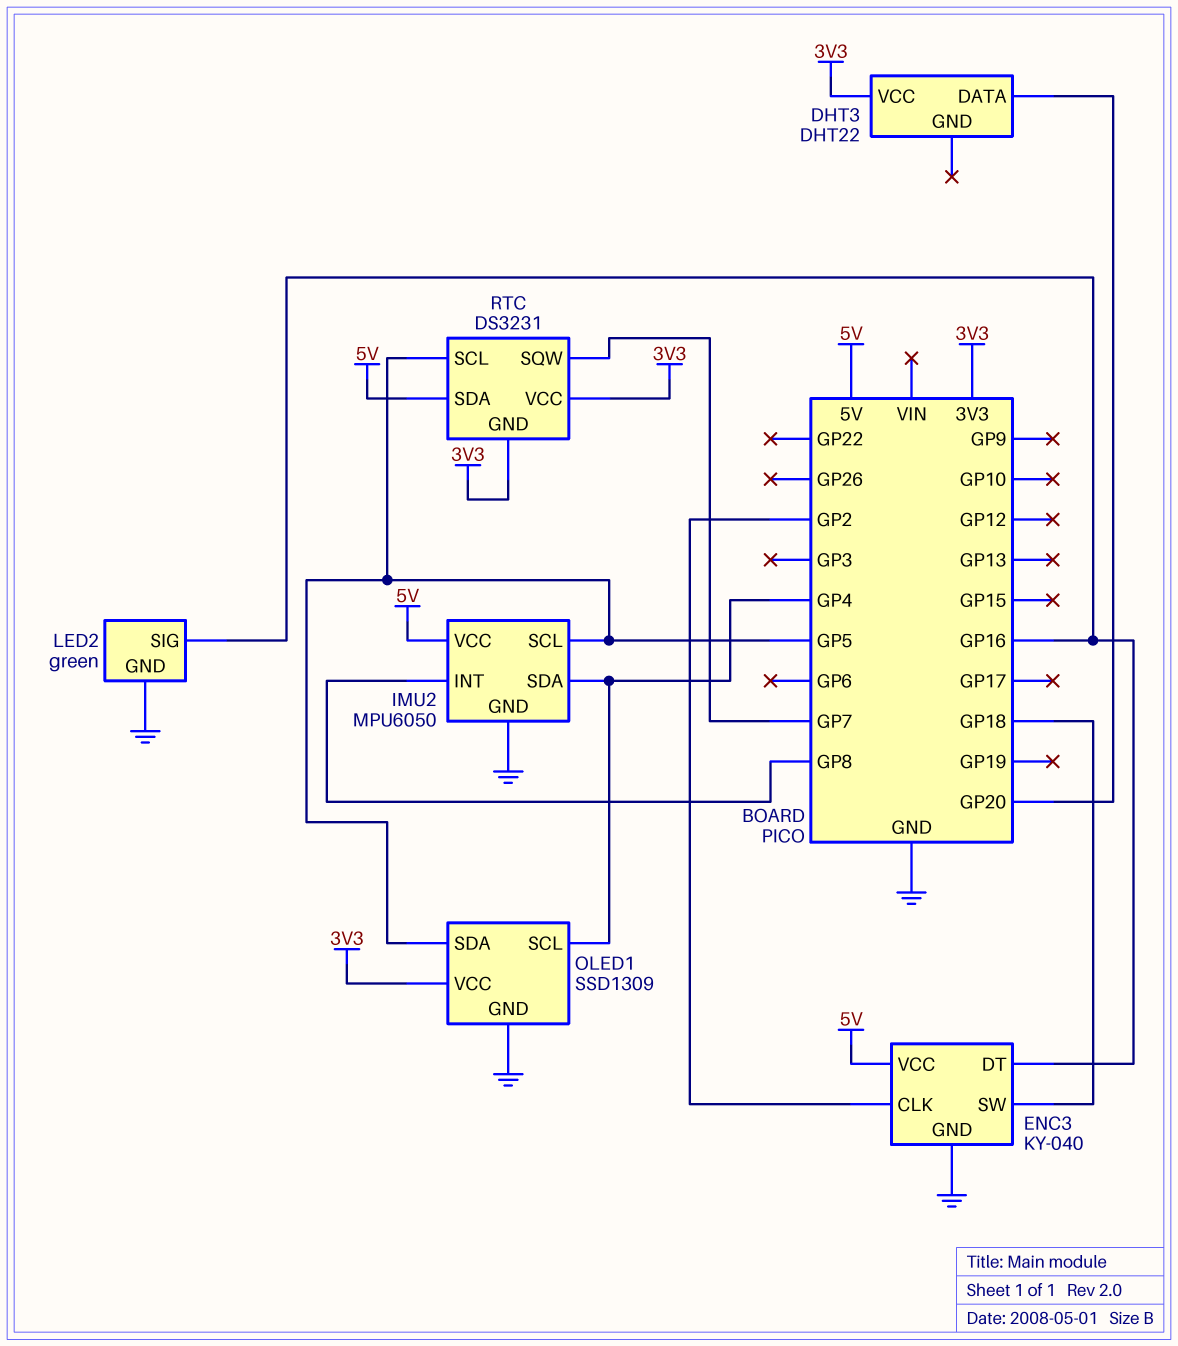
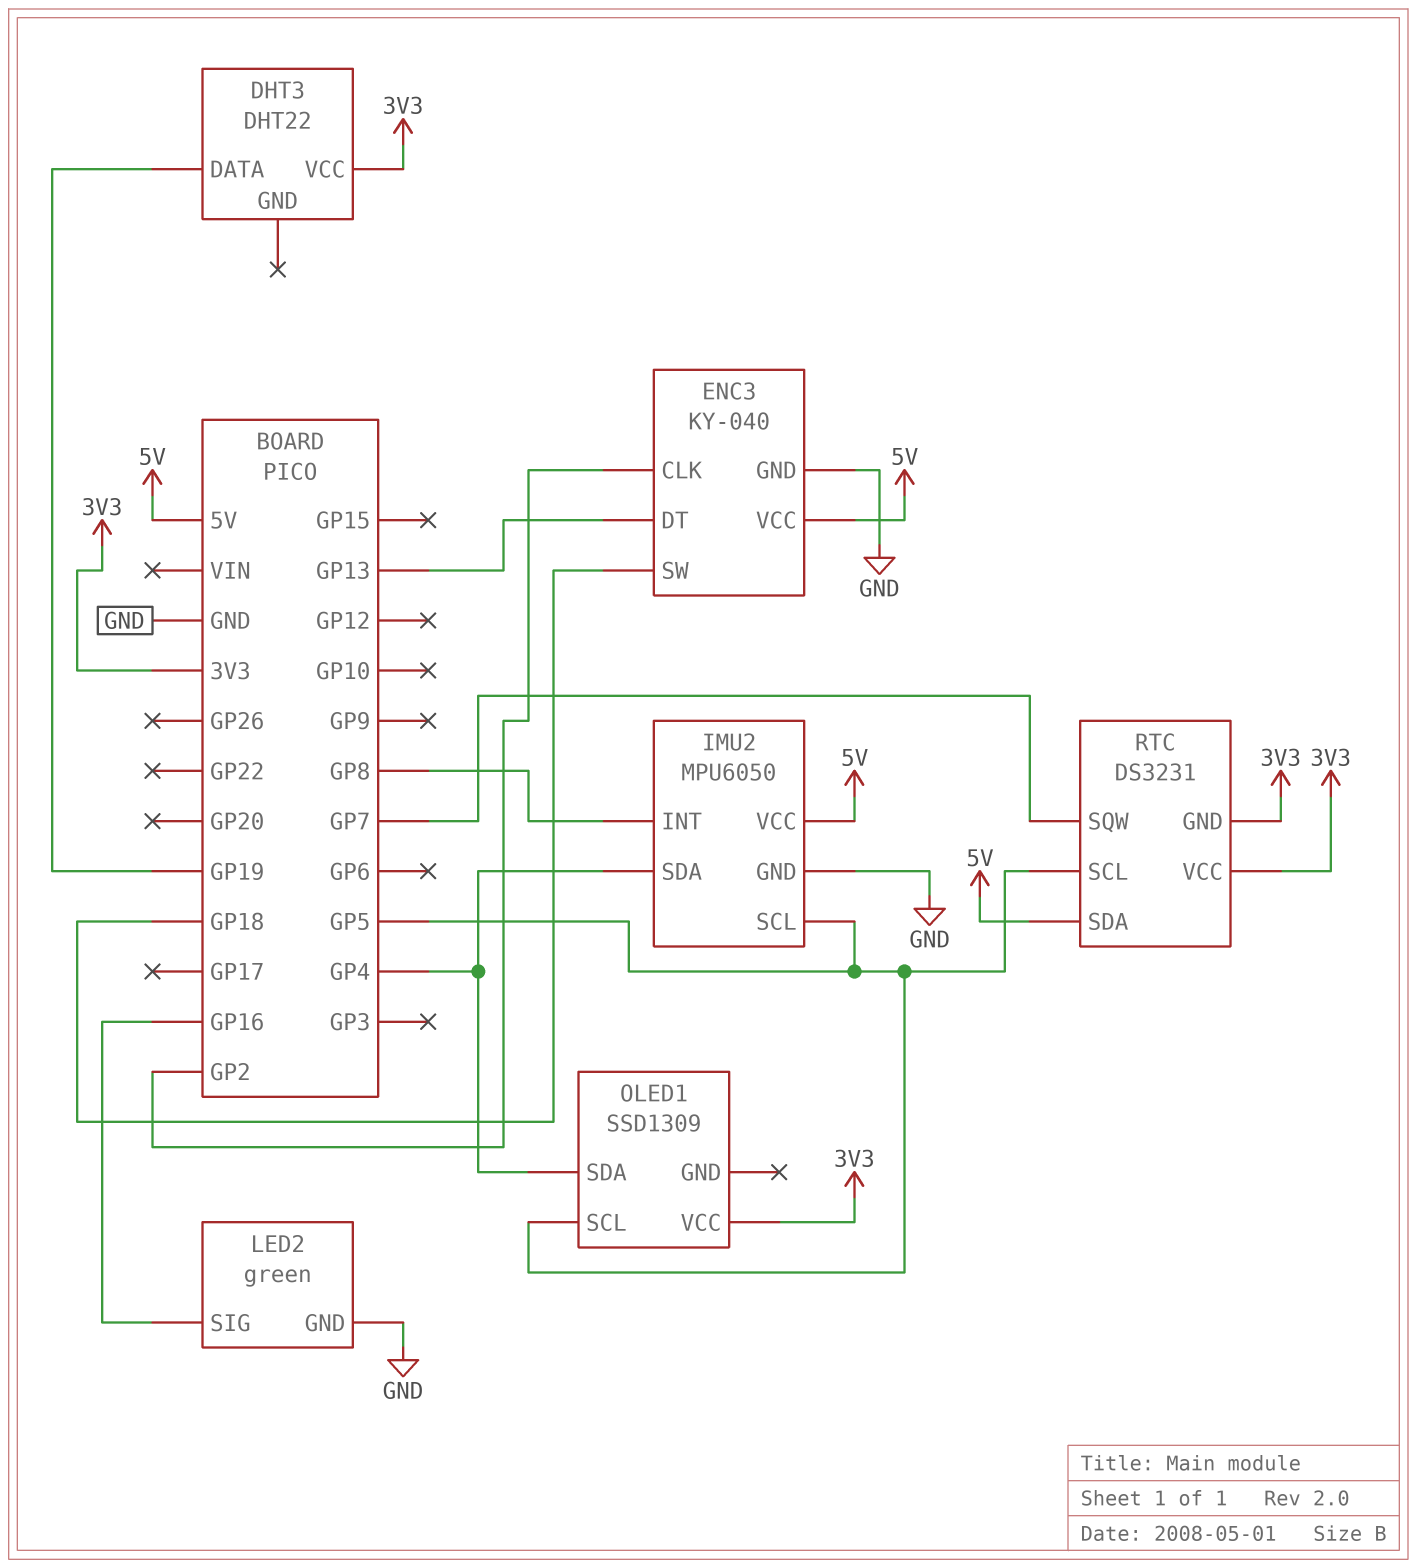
DHT3 pin DATA: GP20 -> GP19
ENC3 pin DT: GP16 -> GP13
OLED1 pin GND: GND -> none
OLED1 pin SCL: GP4 -> GP5
OLED1 pin SDA: GP5 -> GP4

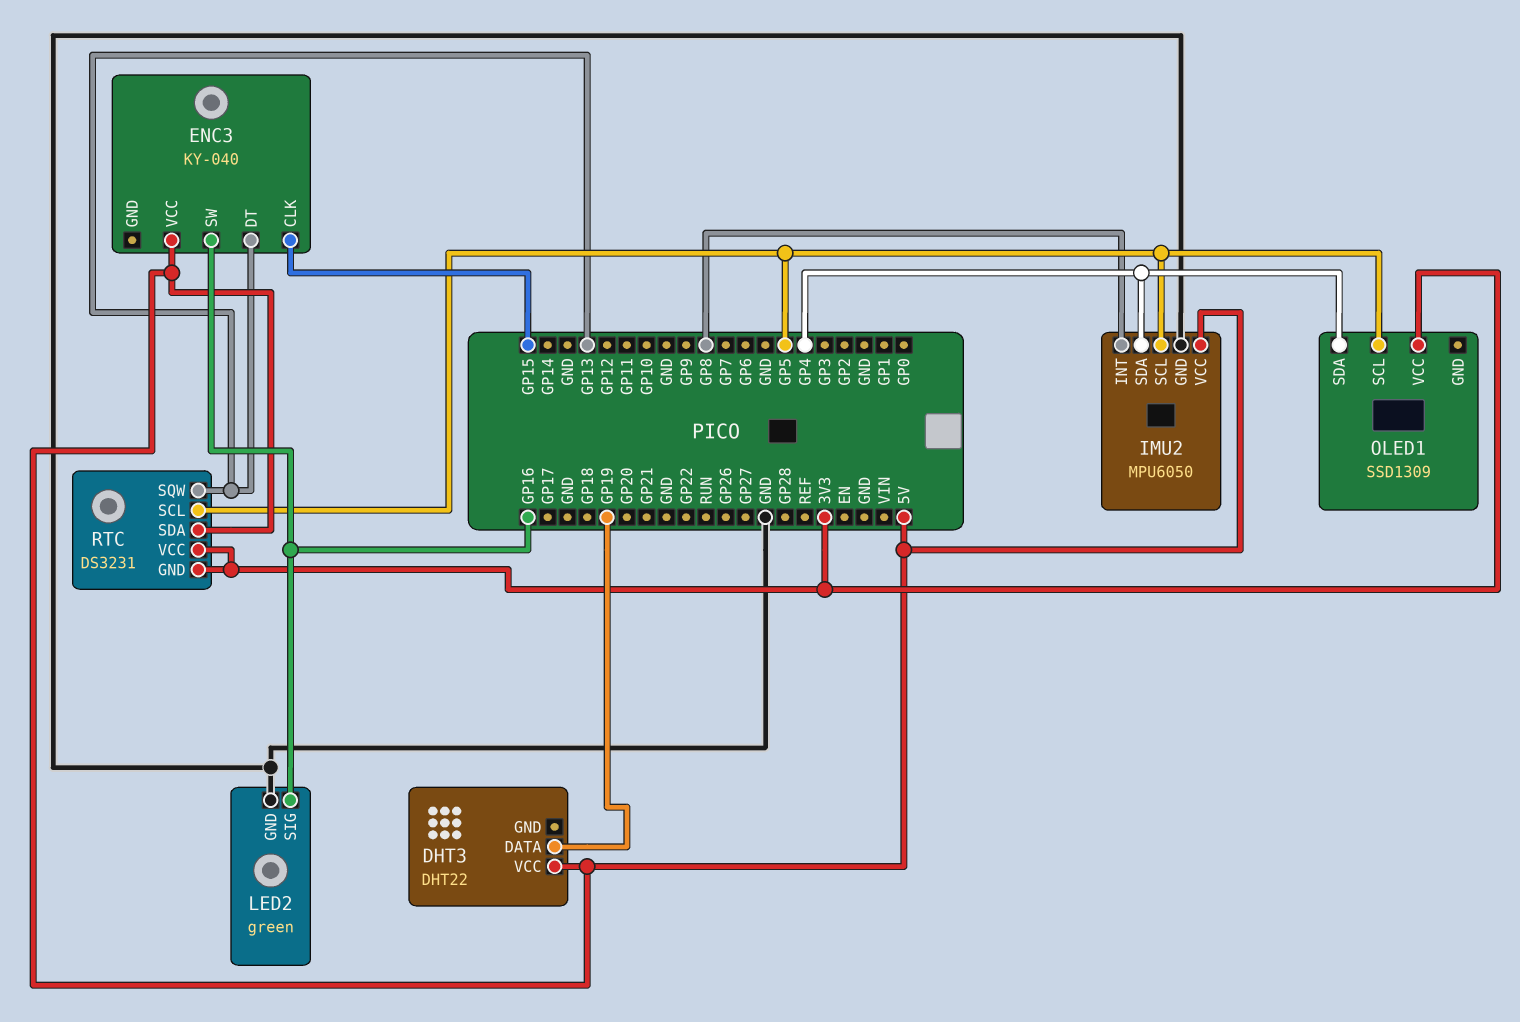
DHT3 pin VCC: 3V3 -> 5V
ENC3 pin CLK: GP2 -> GP15
ENC3 pin GND: GND -> none
ENC3 pin SW: GP18 -> GP16
RTC pin SQW: GP7 -> GP13

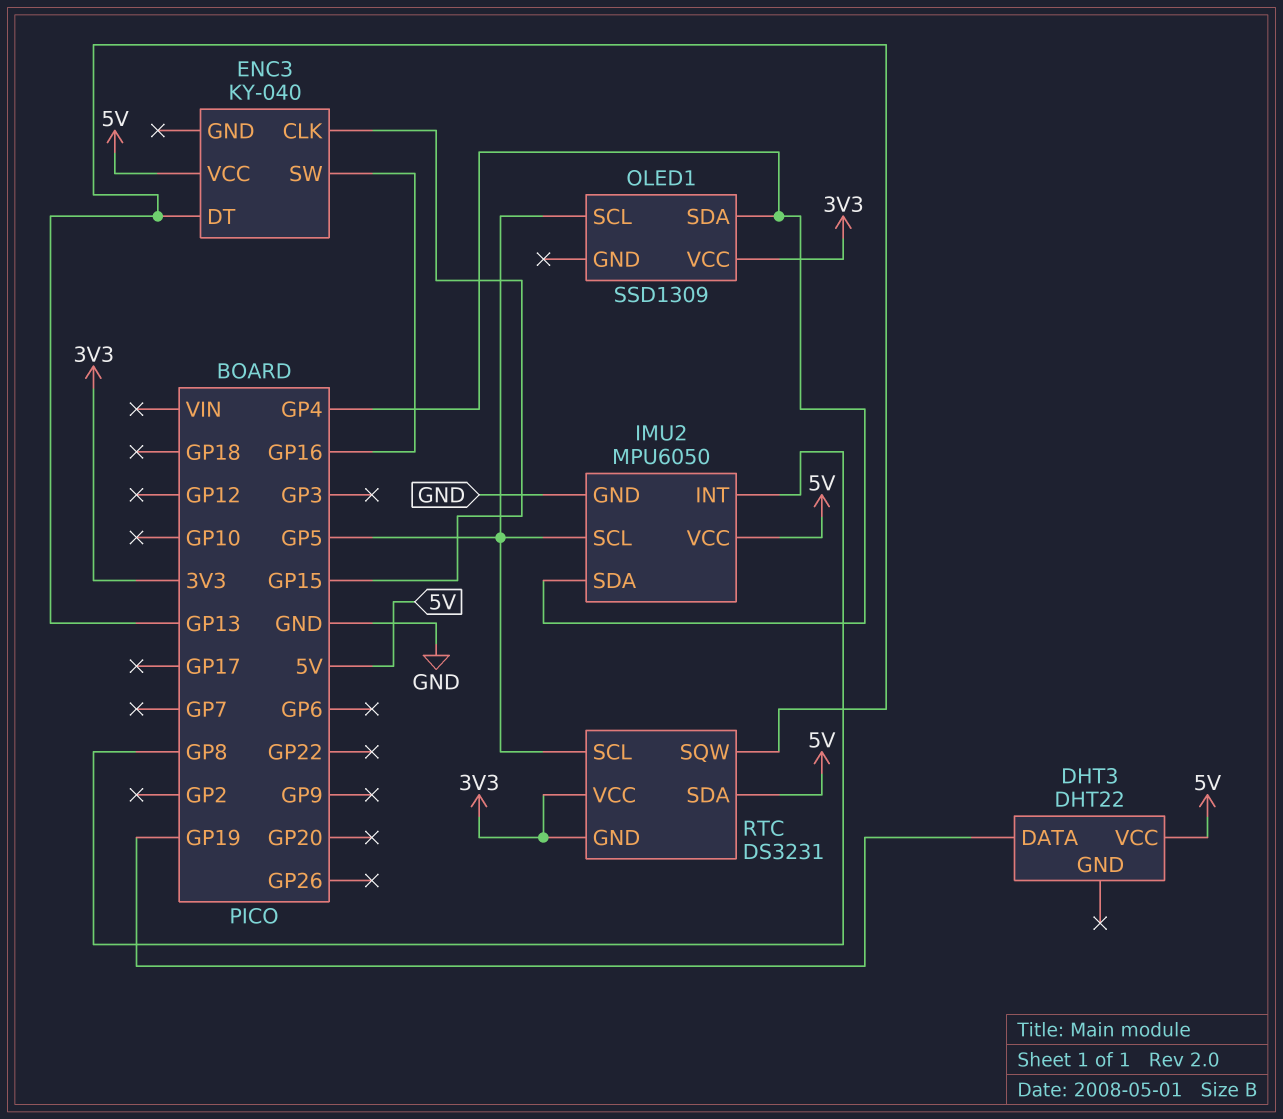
LED2: green -> none
LED2 pin GND: GND -> none
LED2 pin SIG: GP16 -> none

